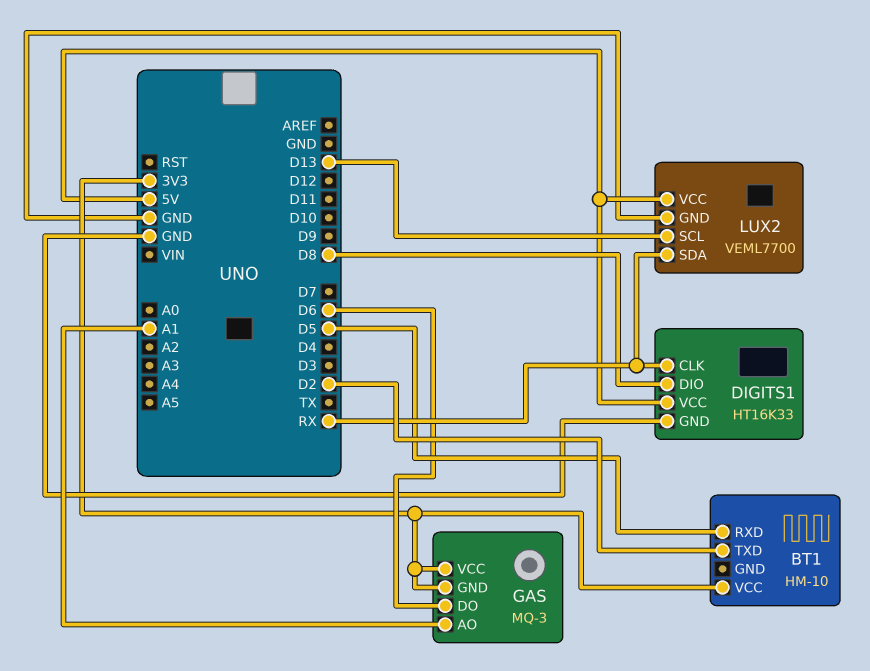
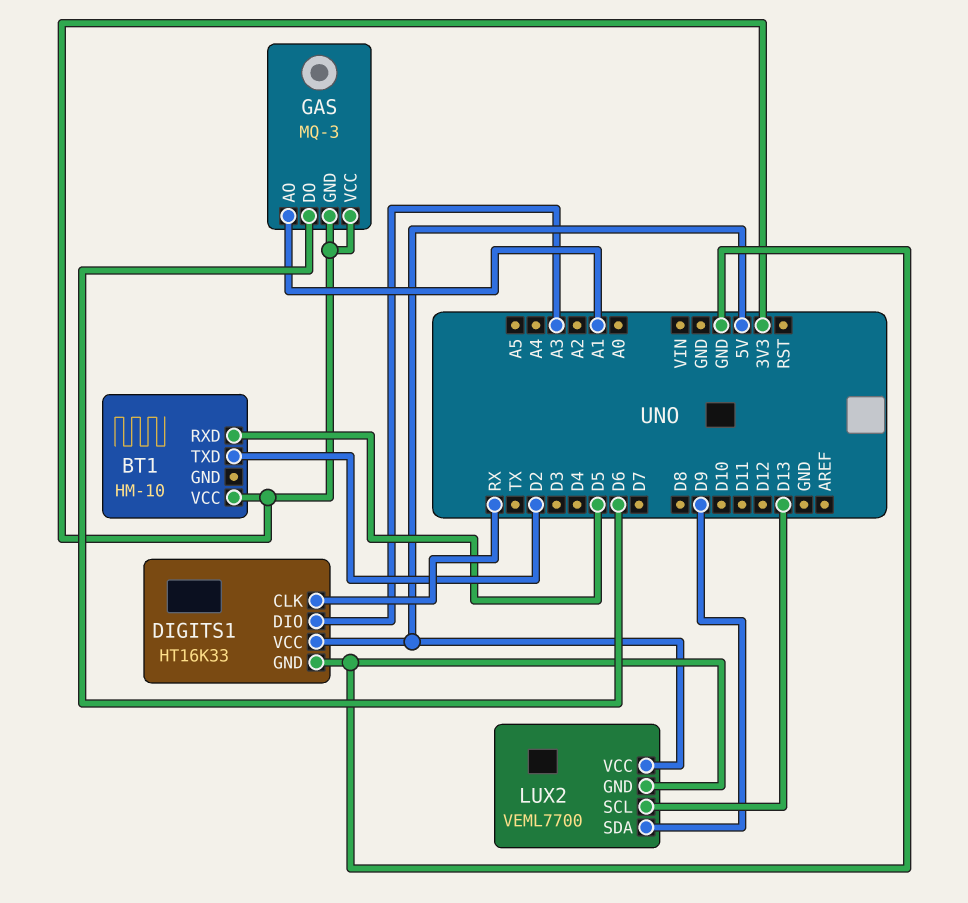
DIGITS1 pin DIO: D8 -> A3
LUX2 pin SDA: RX -> D9

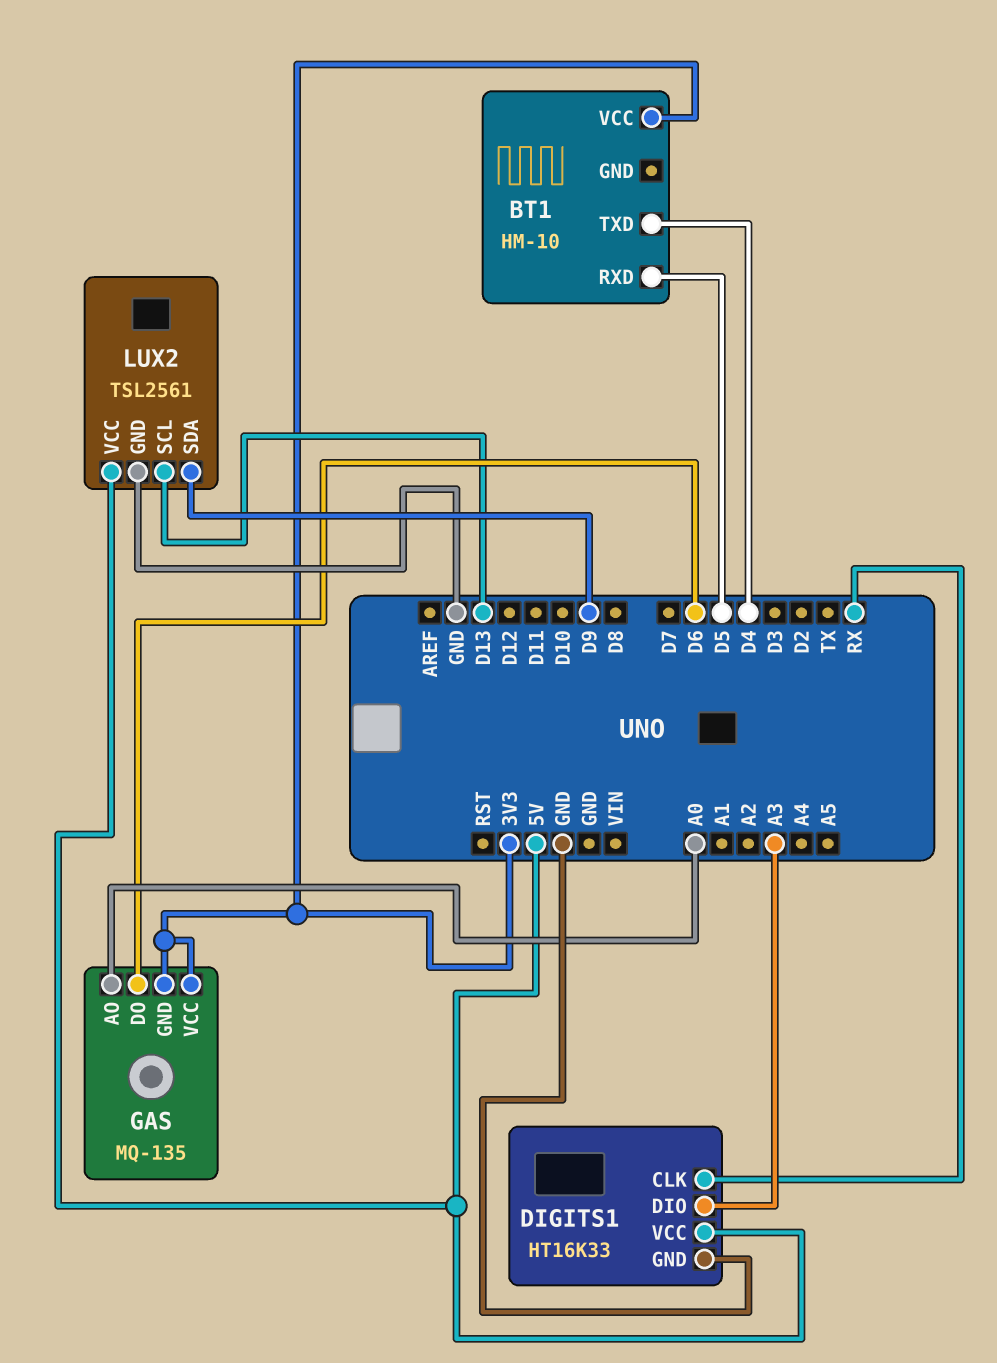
BT1 pin TXD: D2 -> D4
GAS: MQ-3 -> MQ-135
GAS pin AO: A1 -> A0
LUX2: VEML7700 -> TSL2561

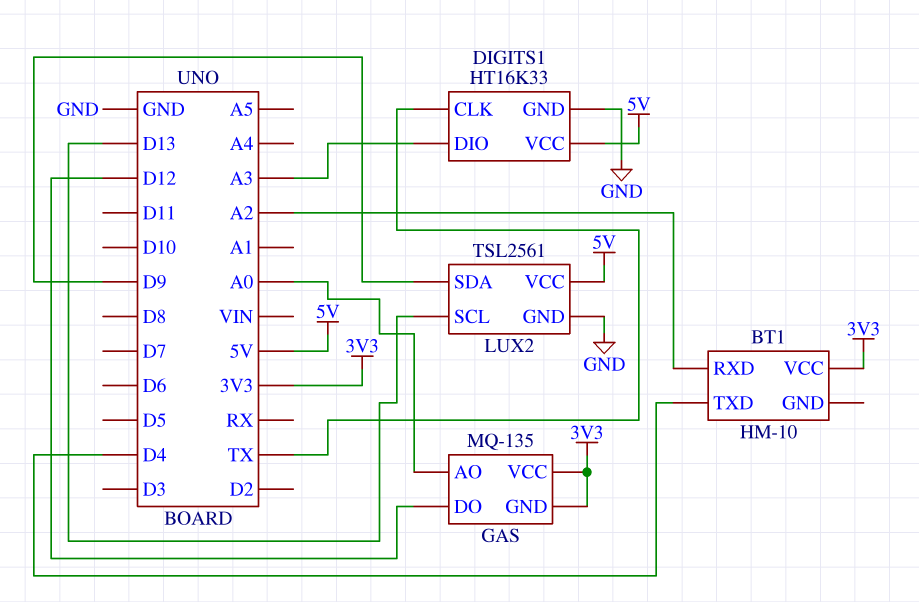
BT1 pin RXD: D5 -> A2
DIGITS1 pin CLK: RX -> TX
GAS pin DO: D6 -> D12

